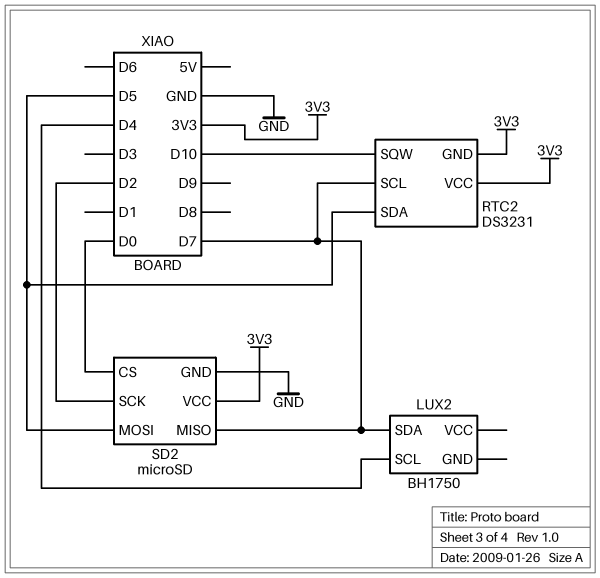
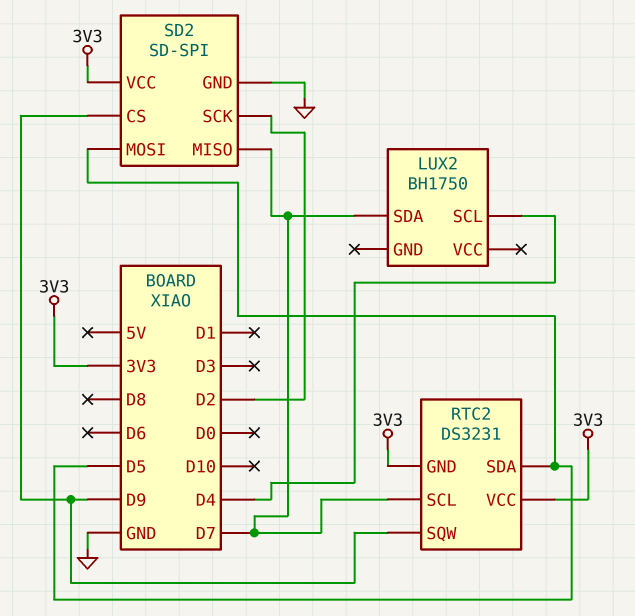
RTC2 pin SQW: D10 -> D9
SD2: microSD -> SD-SPI
SD2 pin CS: D0 -> D9

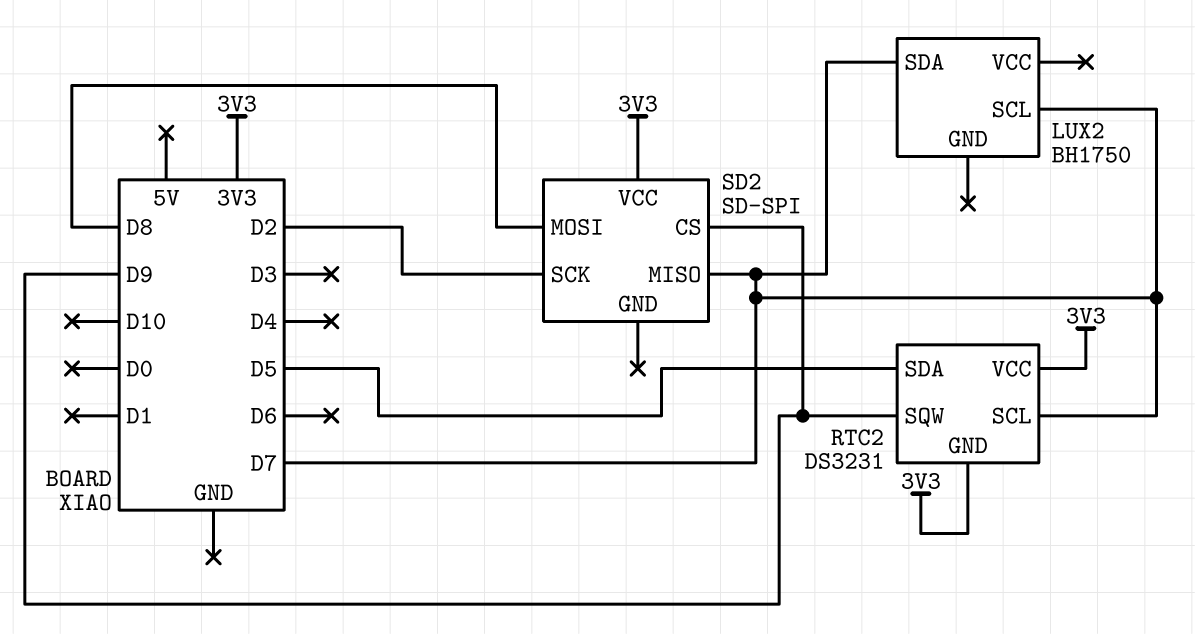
LUX2 pin SCL: D4 -> D7
SD2 pin GND: GND -> none
SD2 pin MOSI: D5 -> D8

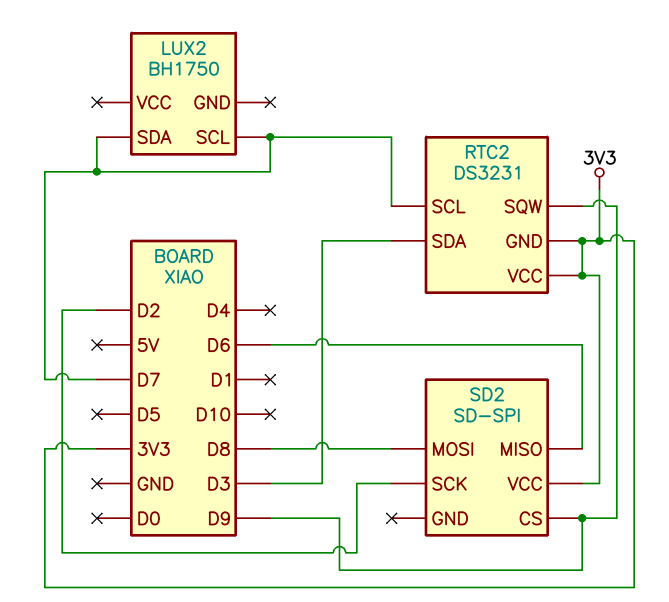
RTC2 pin SDA: D5 -> D3
SD2 pin MISO: D7 -> D6

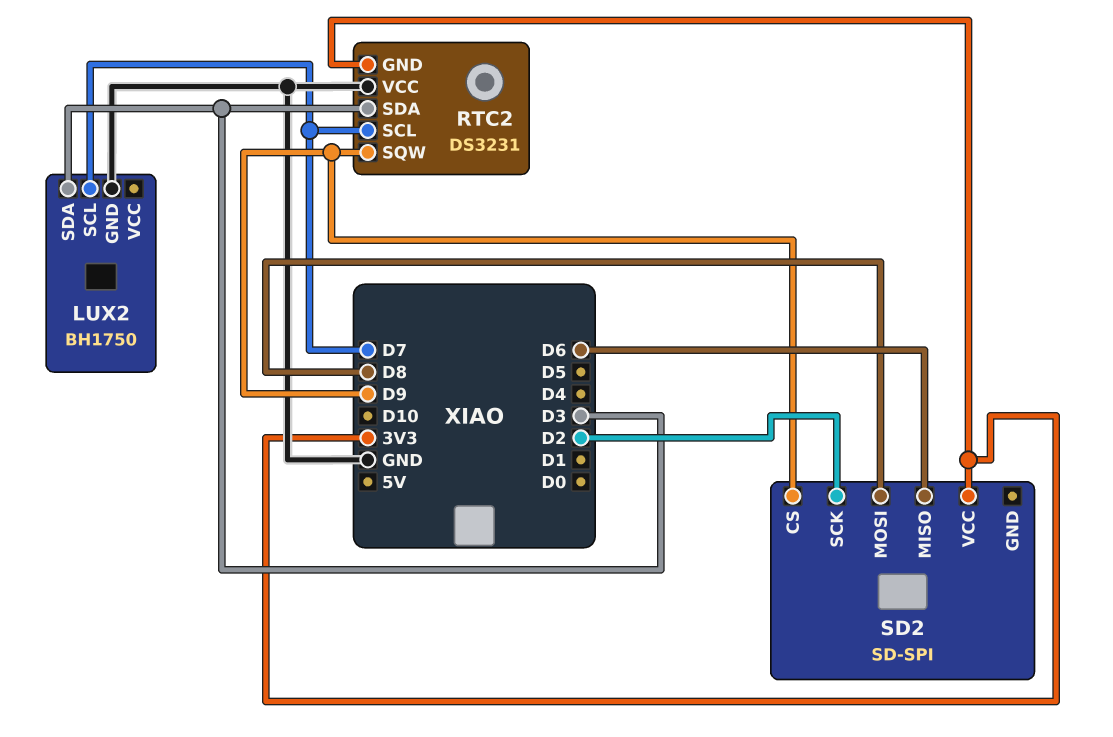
LUX2 pin GND: none -> GND
LUX2 pin SDA: D7 -> D3
RTC2 pin VCC: 3V3 -> GND

